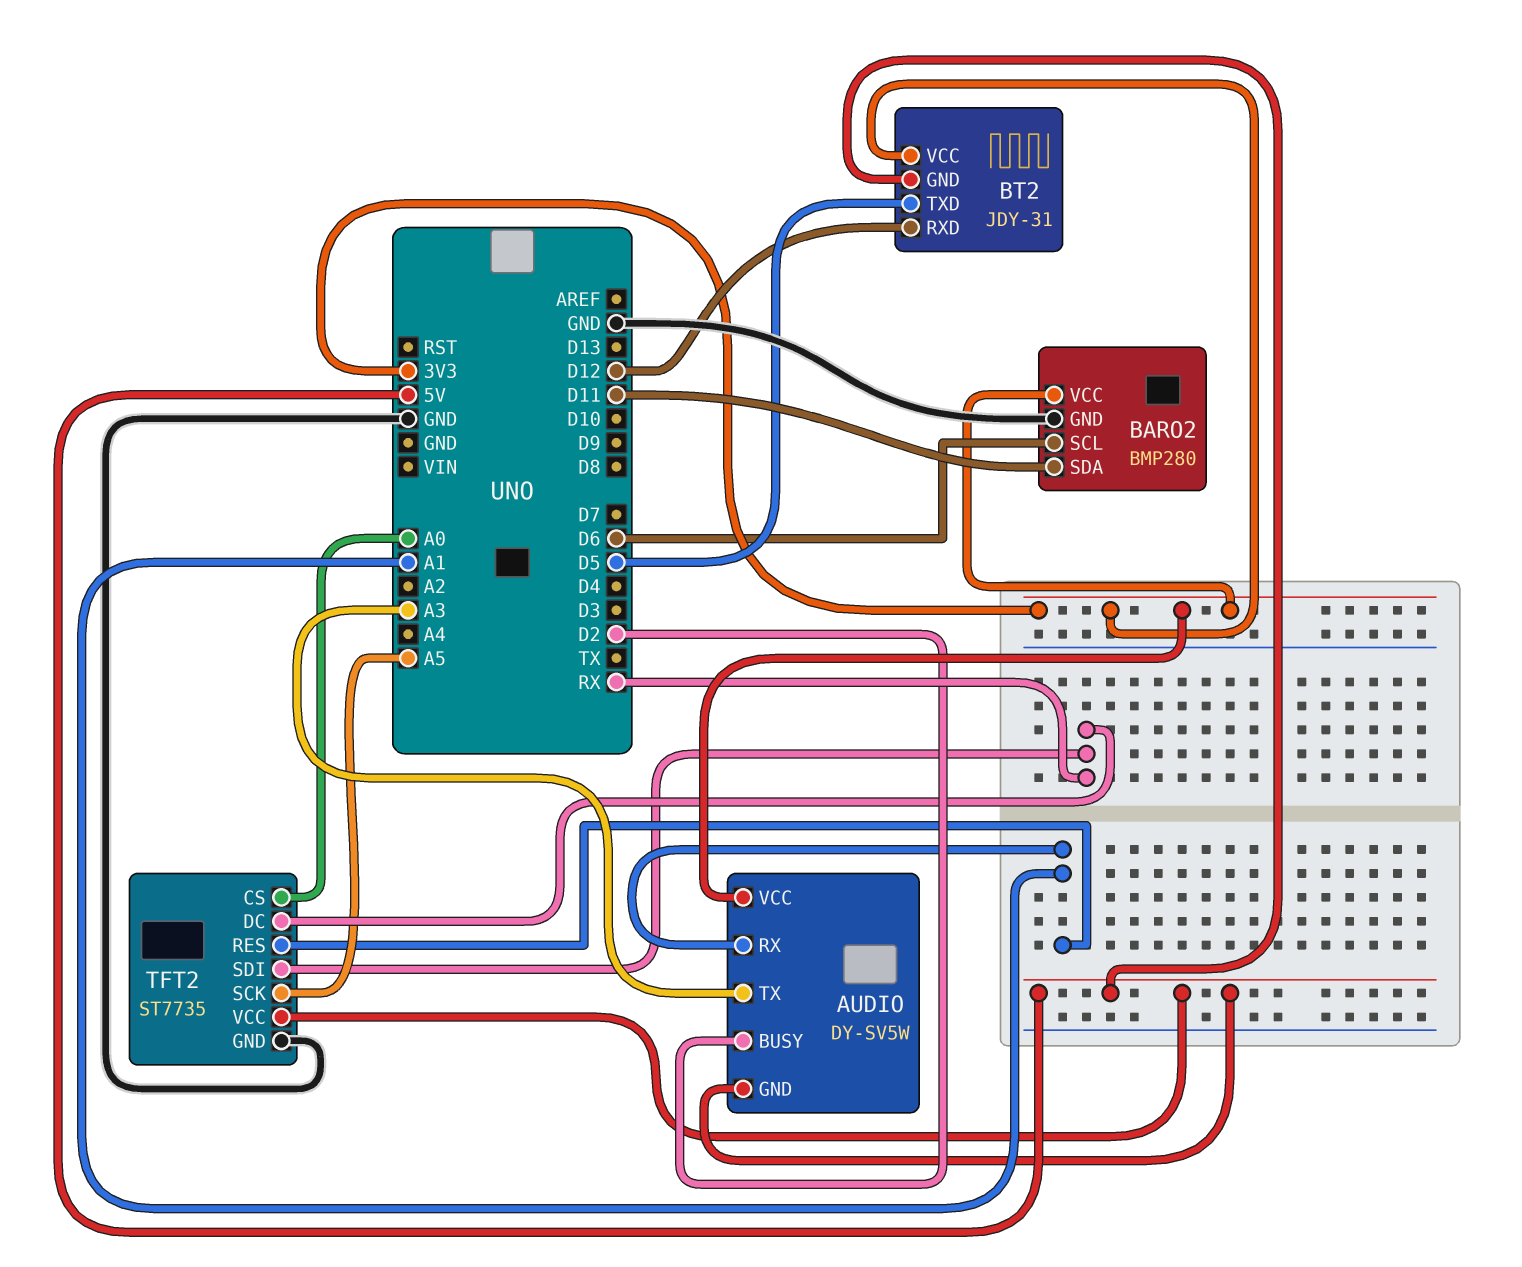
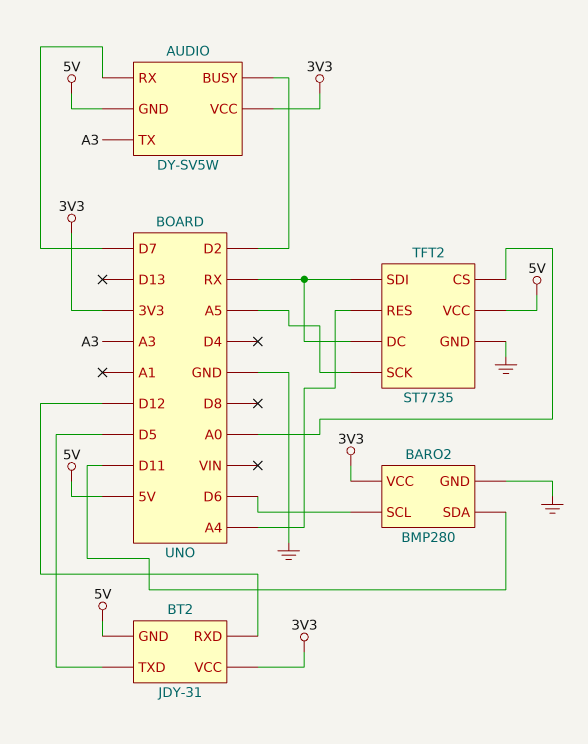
AUDIO pin RX: A1 -> D7
TFT2 pin RES: A1 -> A4

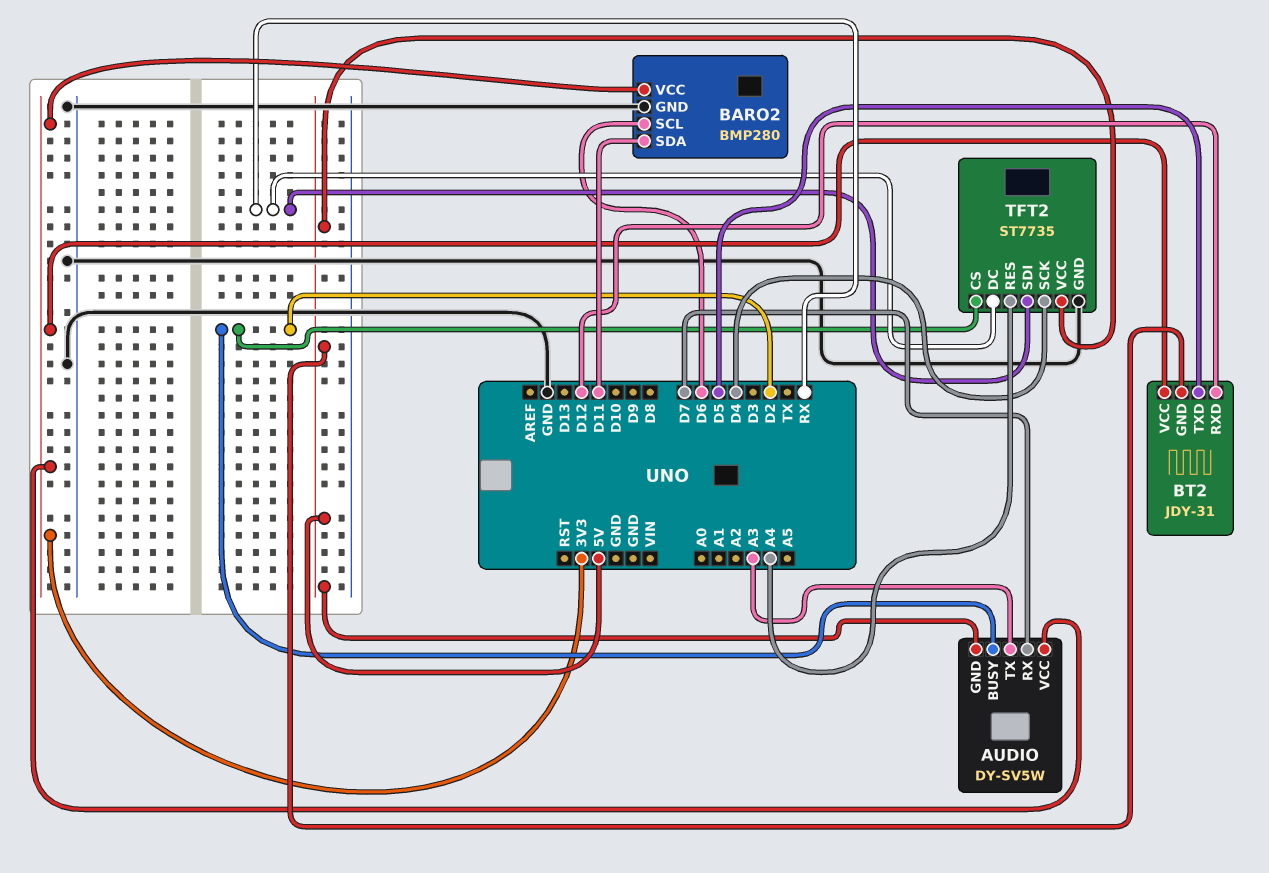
TFT2 pin CS: A0 -> D2
TFT2 pin SCK: A5 -> D4

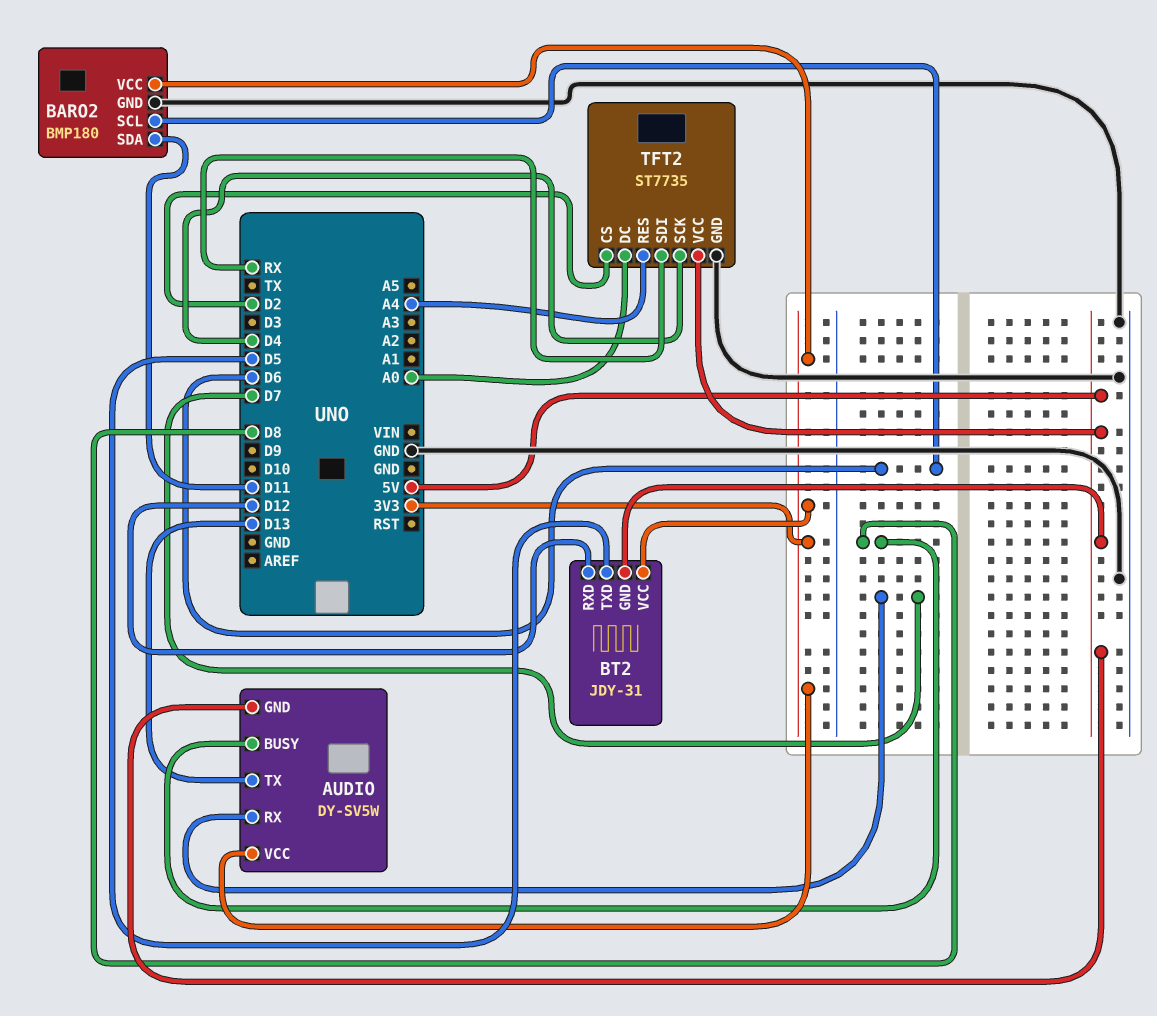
AUDIO pin BUSY: D2 -> D8
AUDIO pin TX: A3 -> D13
BARO2: BMP280 -> BMP180
TFT2 pin DC: RX -> A0

